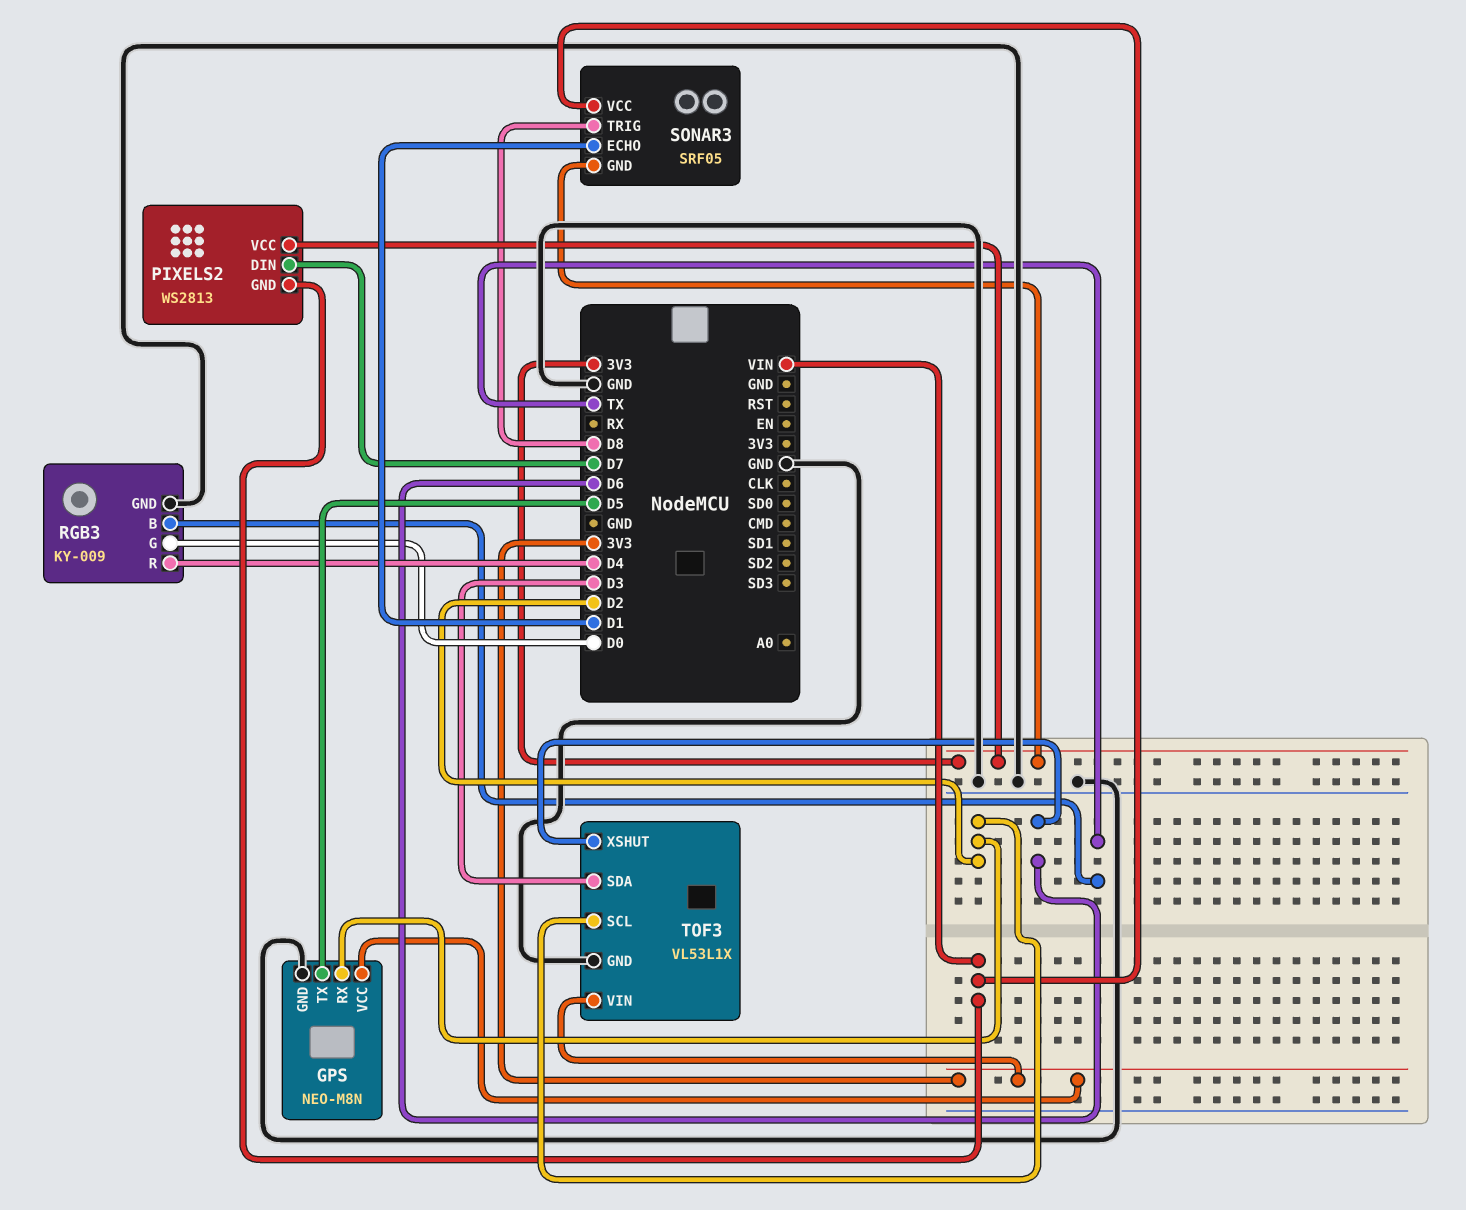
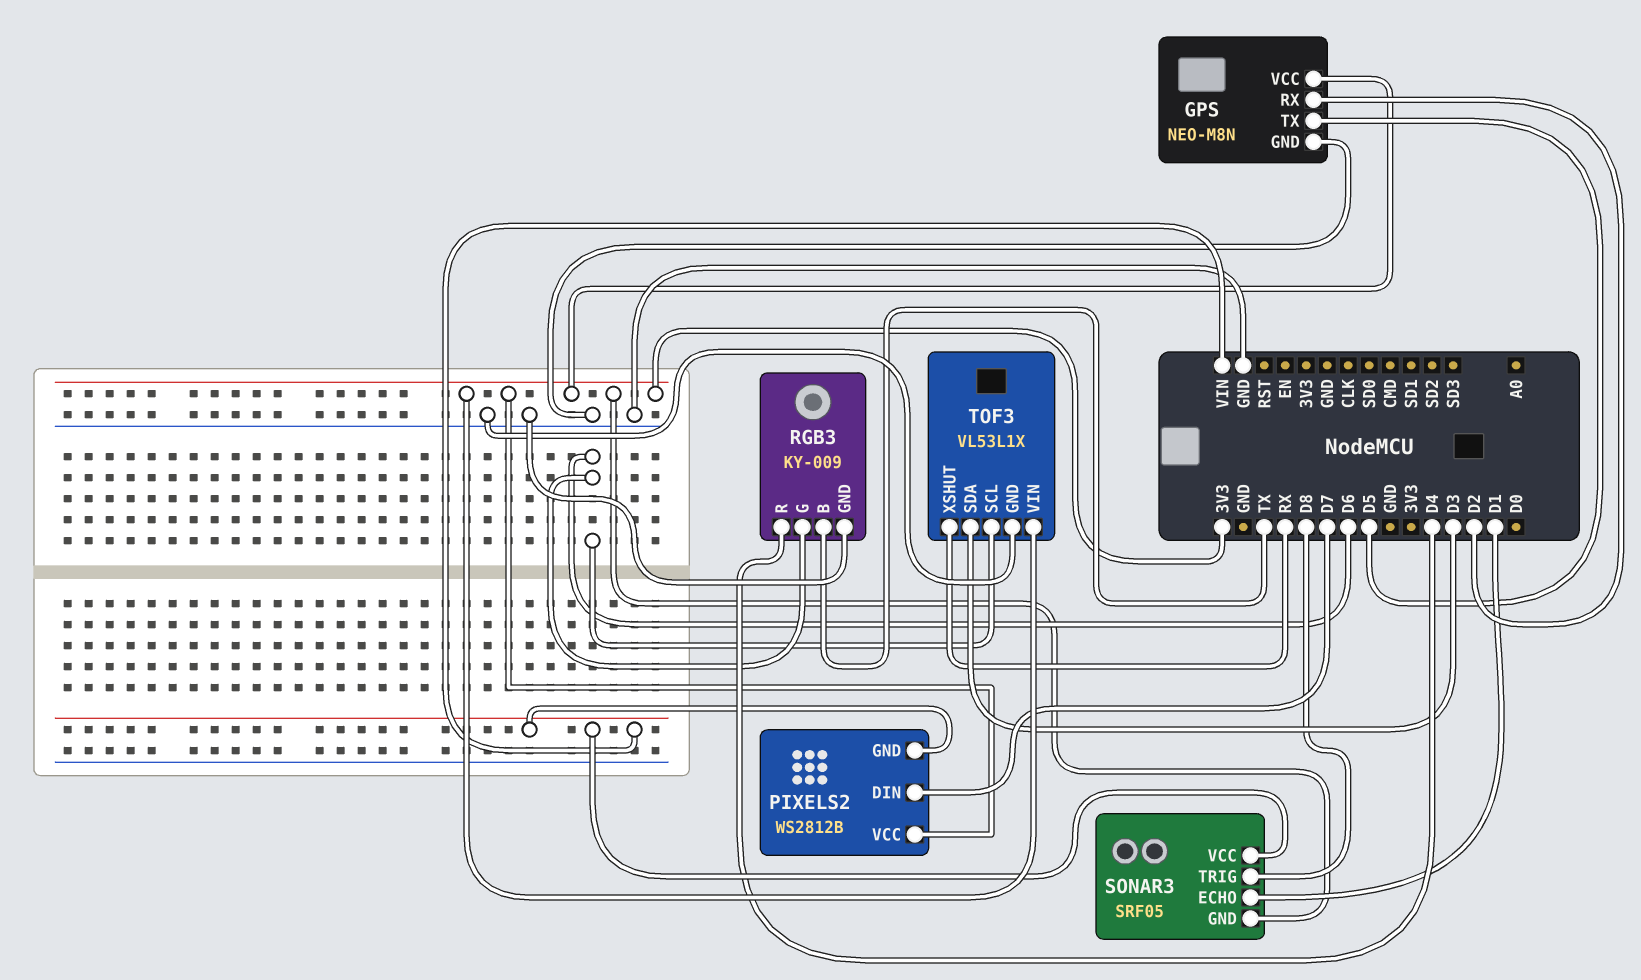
PIXELS2: WS2813 -> WS2812B
RGB3 pin G: D0 -> D6
TOF3 pin SCL: D2 -> D6
TOF3 pin XSHUT: D6 -> RX

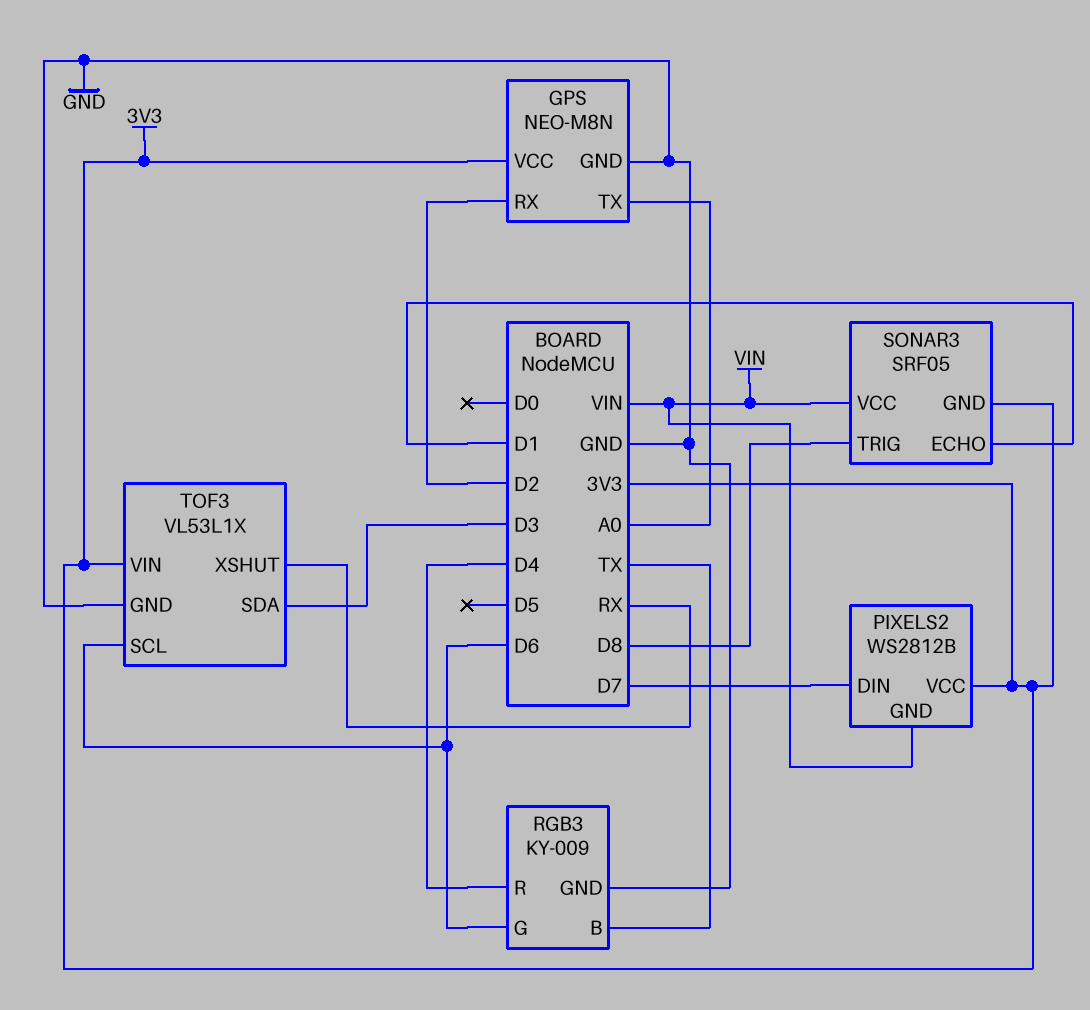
GPS pin TX: D5 -> A0

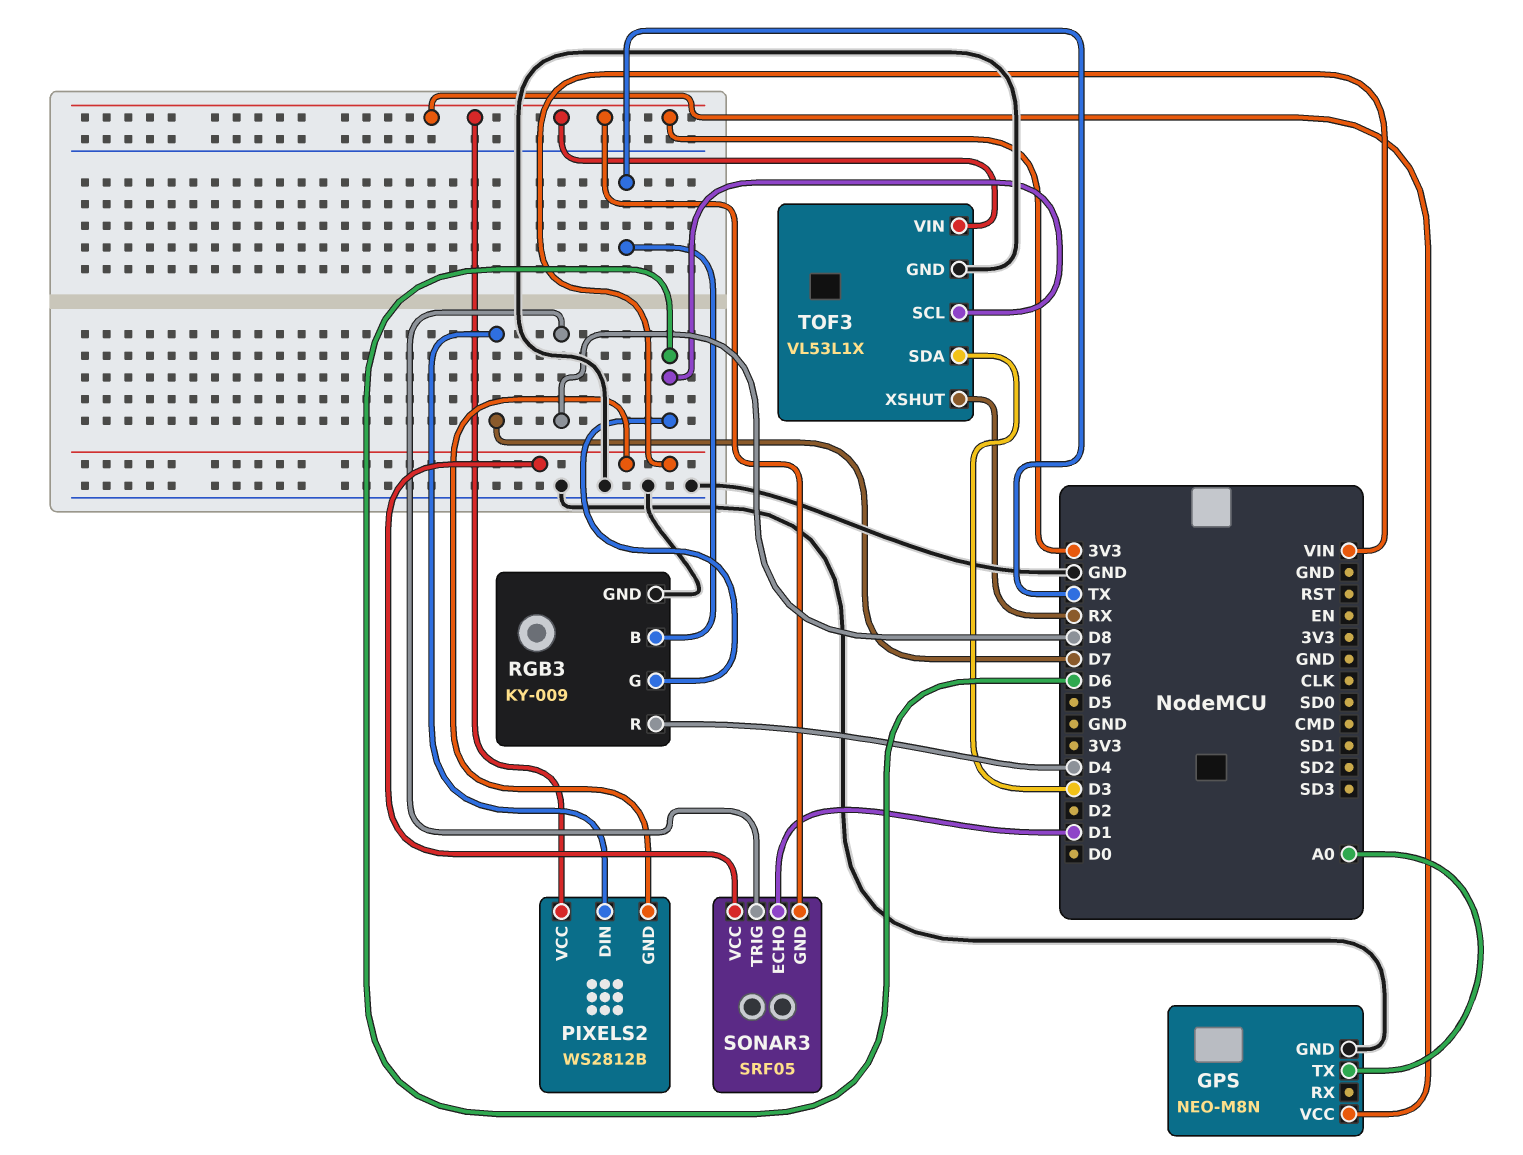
GPS pin RX: D2 -> none

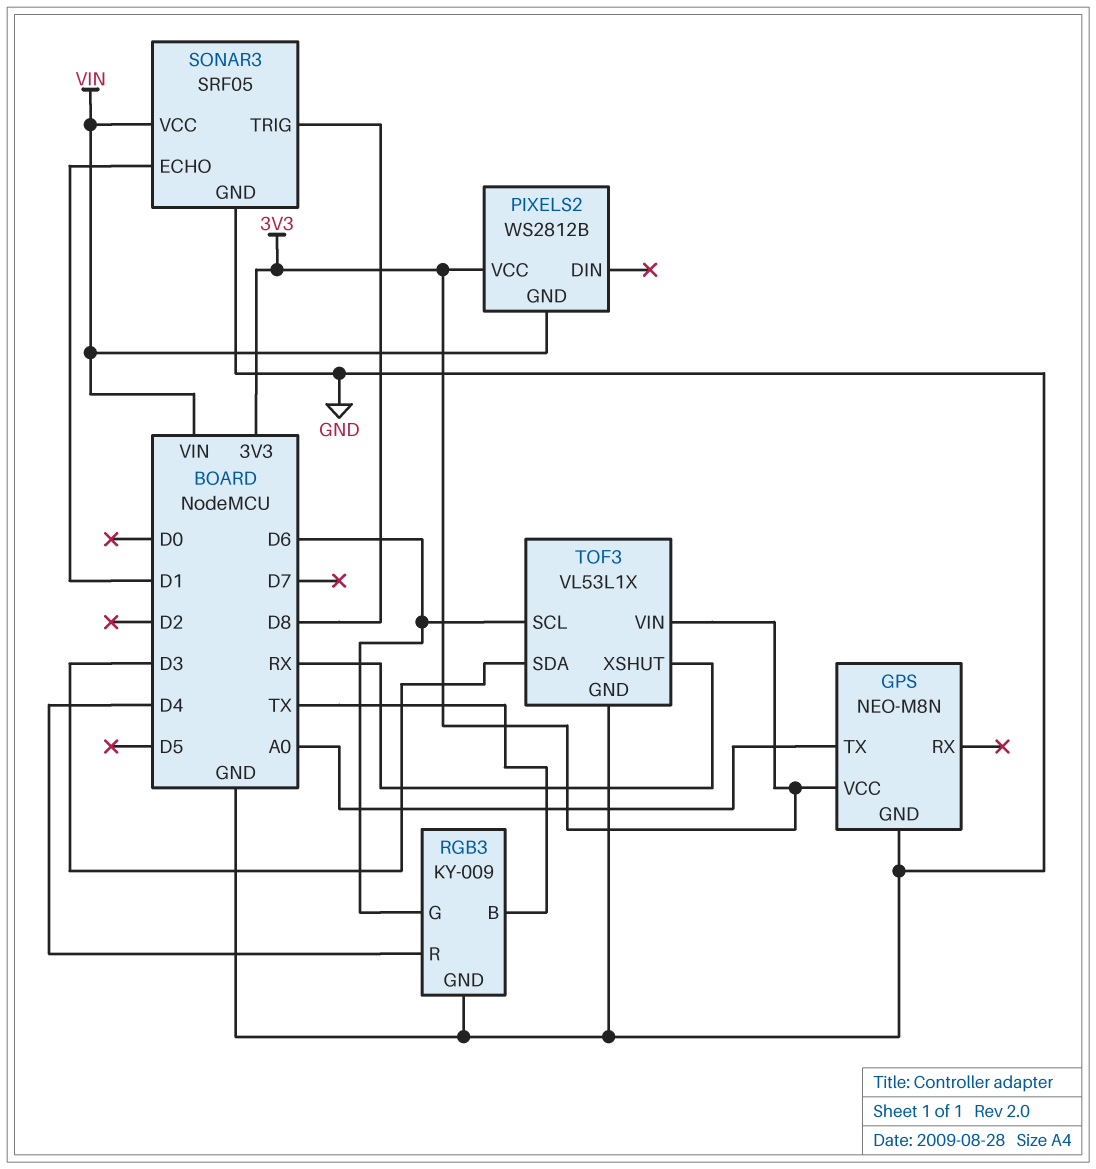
PIXELS2 pin DIN: D7 -> none
SONAR3 pin GND: 3V3 -> GND

